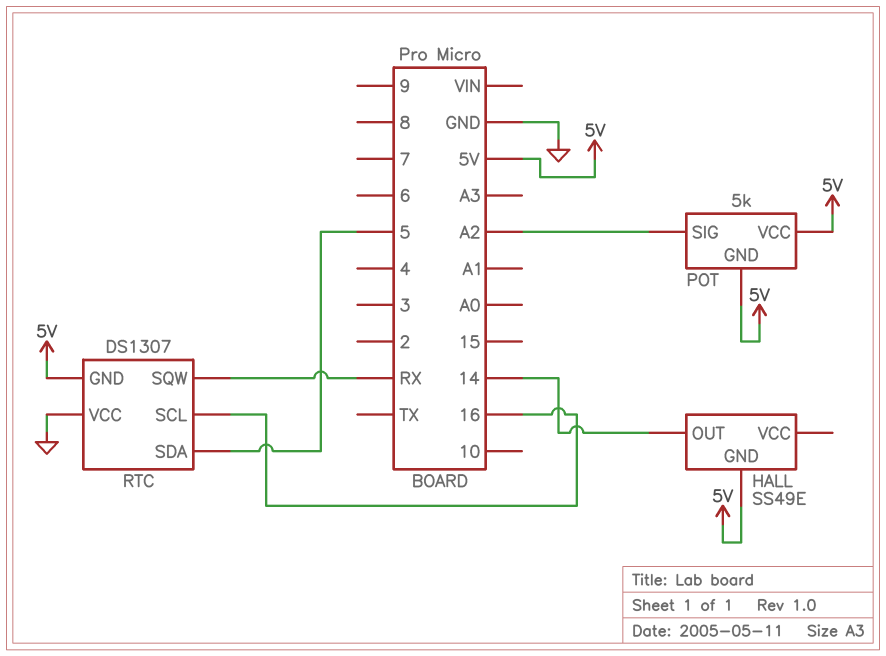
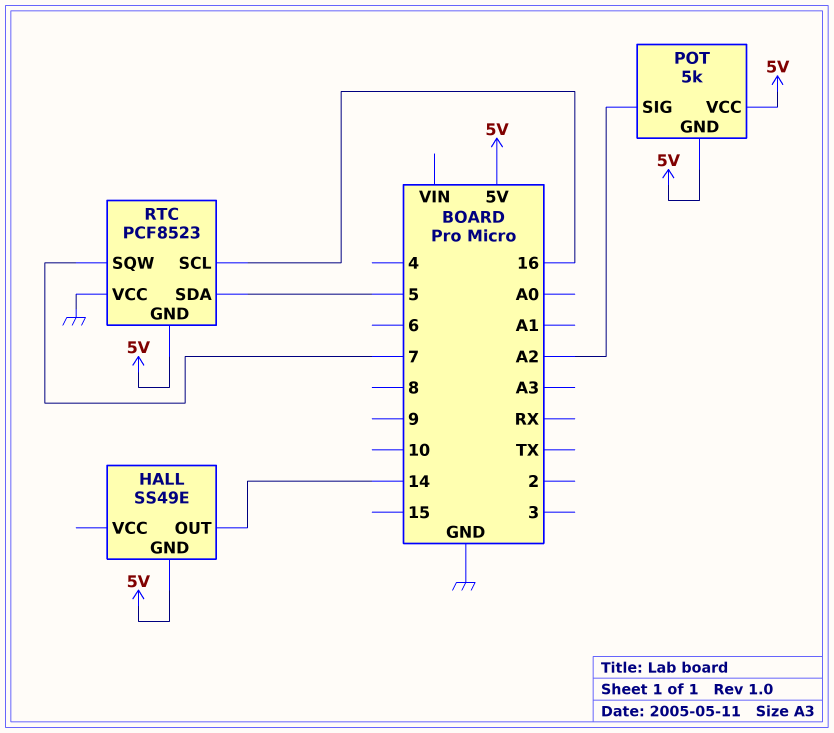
RTC: DS1307 -> PCF8523
RTC pin SQW: RX -> 7

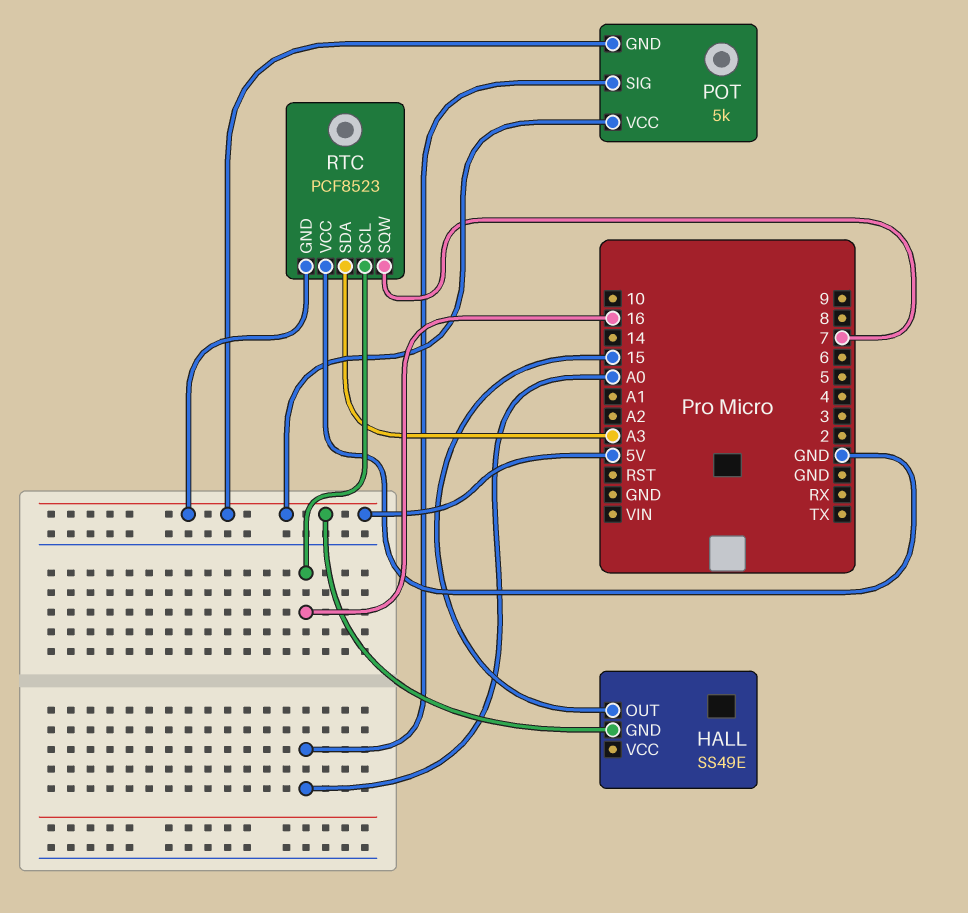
HALL pin OUT: 14 -> 15
POT pin SIG: A2 -> A0
RTC pin SDA: 5 -> A3

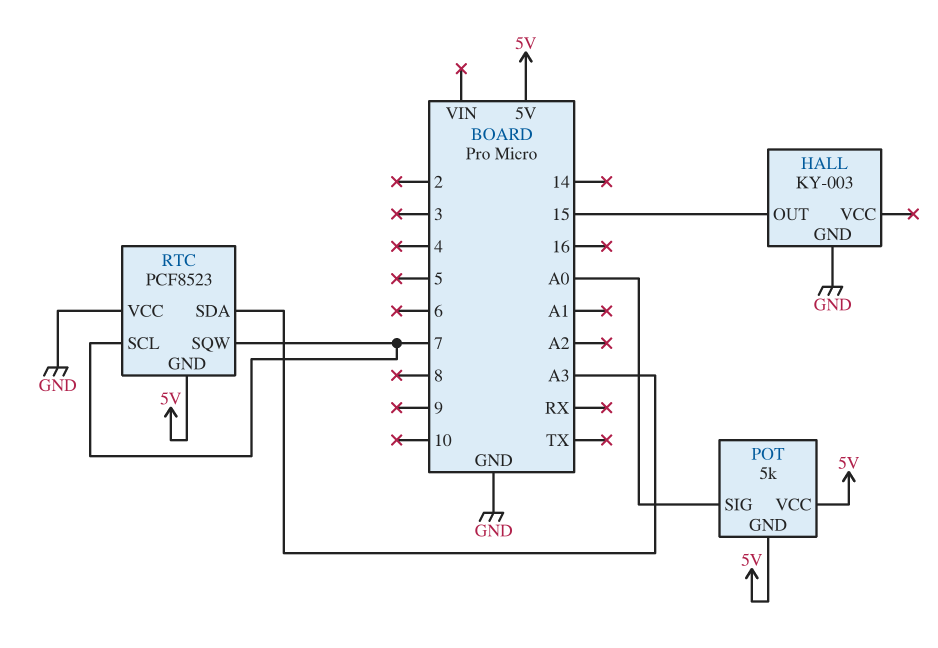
HALL: SS49E -> KY-003
HALL pin GND: 5V -> GND
RTC pin SCL: 16 -> 7

